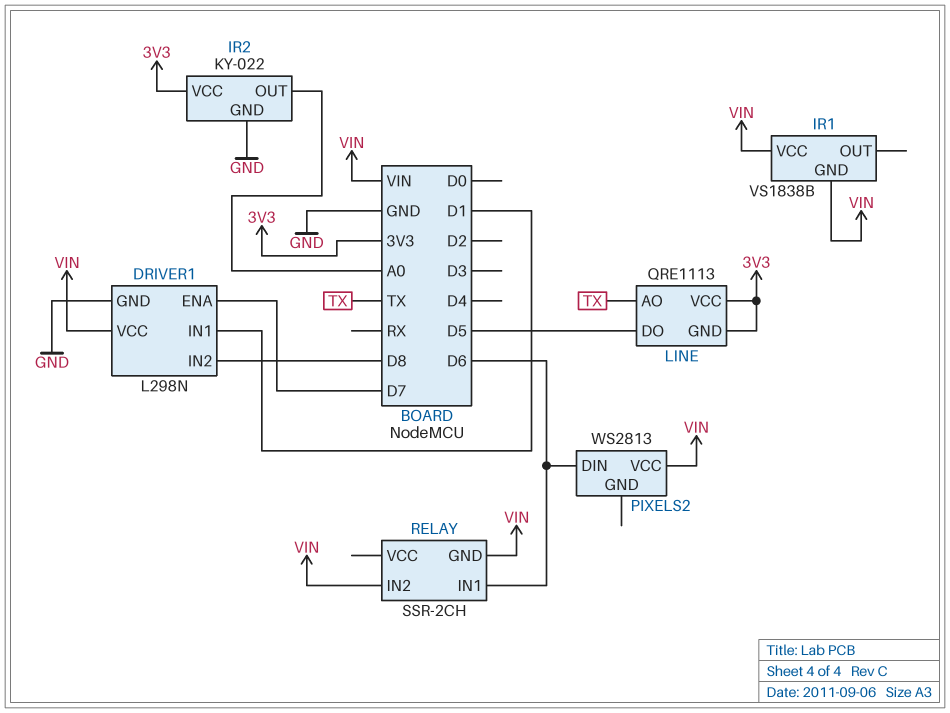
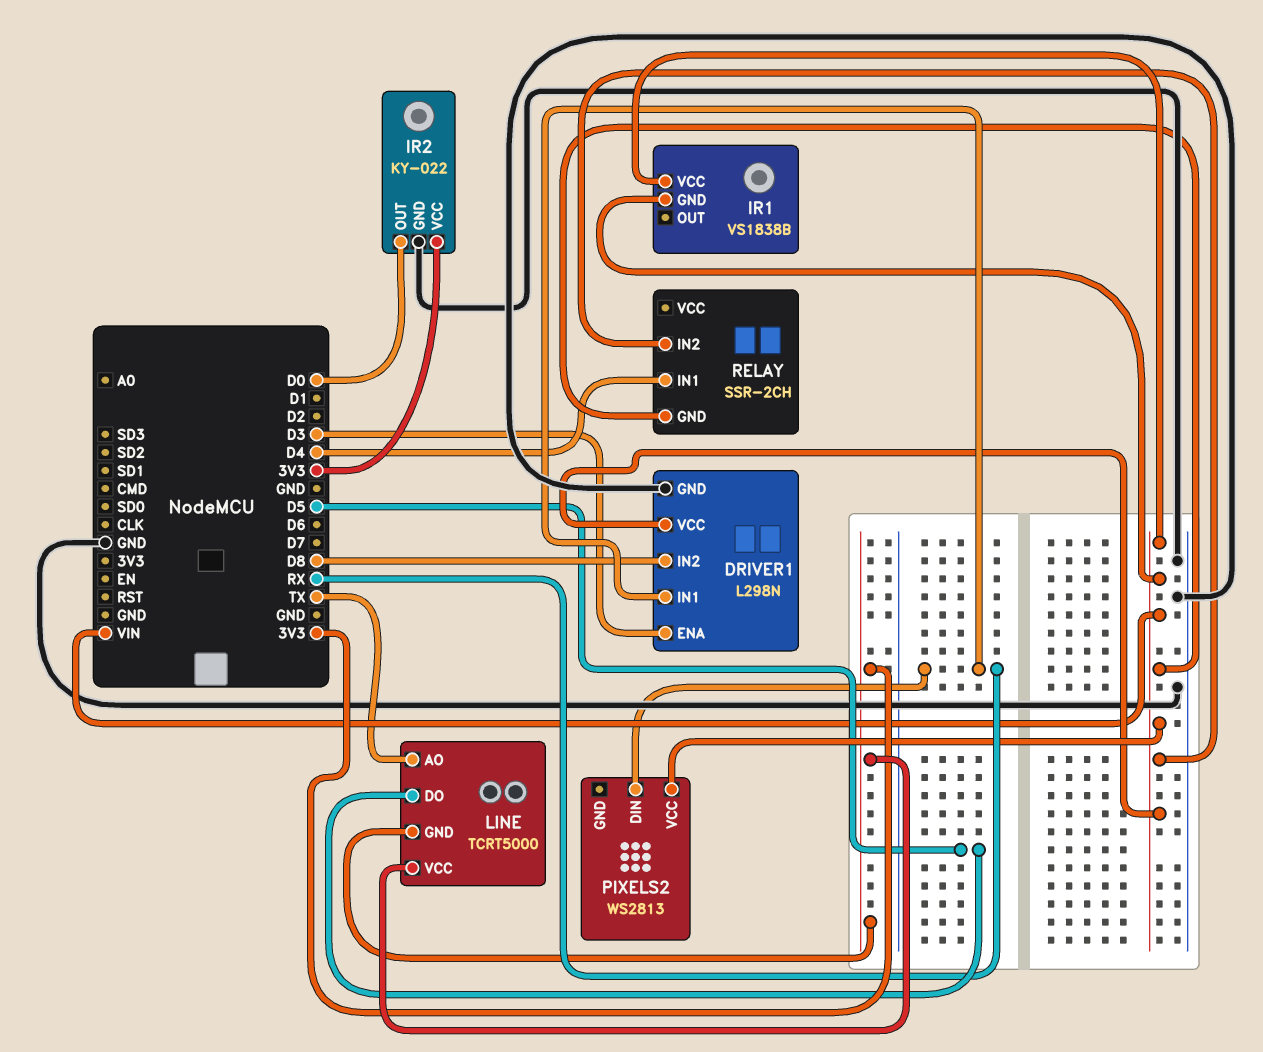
DRIVER1 pin ENA: D7 -> D3
DRIVER1 pin IN1: D1 -> RX
IR2 pin OUT: A0 -> D0
LINE: QRE1113 -> TCRT5000
PIXELS2 pin DIN: D6 -> RX
RELAY pin IN1: D6 -> D4

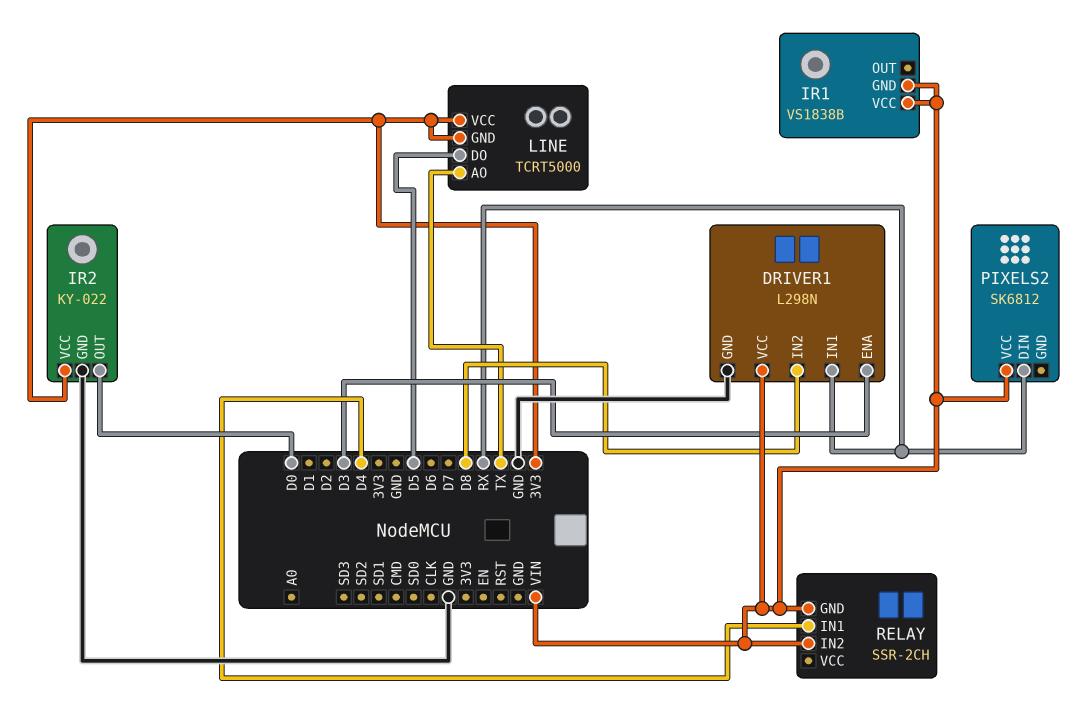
PIXELS2: WS2813 -> SK6812

